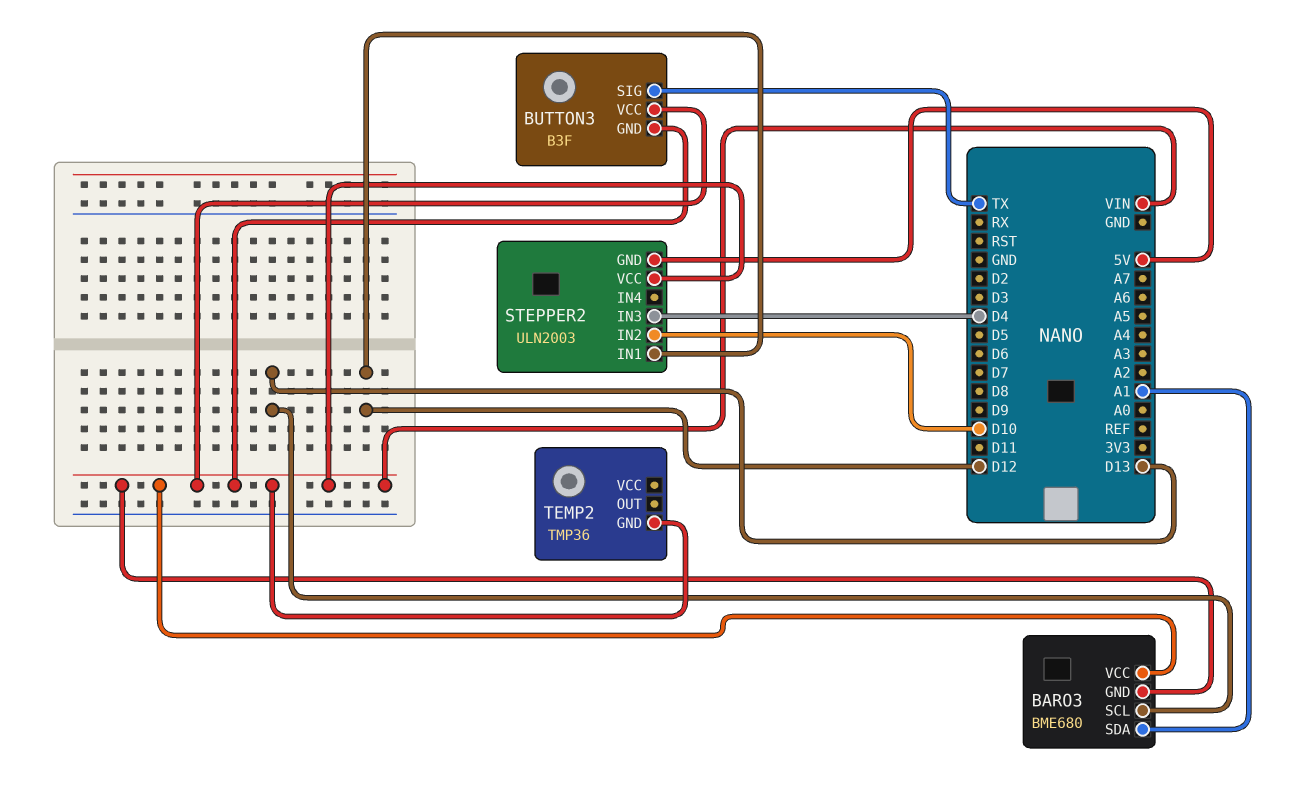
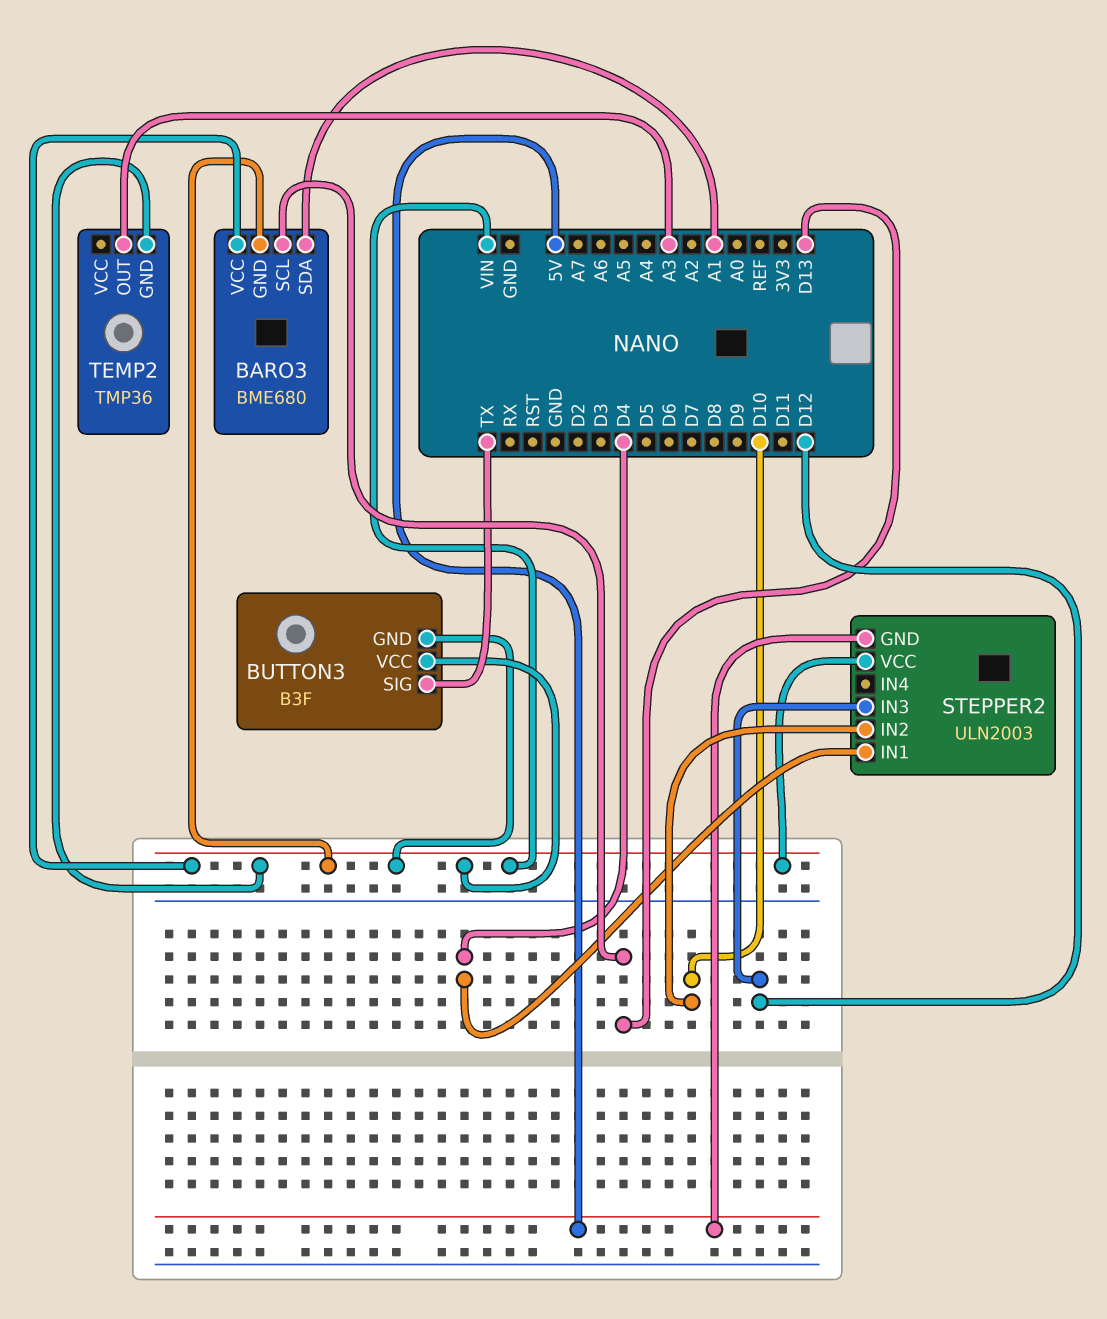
STEPPER2 pin IN1: D12 -> D4
STEPPER2 pin IN3: D4 -> D12
TEMP2 pin OUT: none -> A3

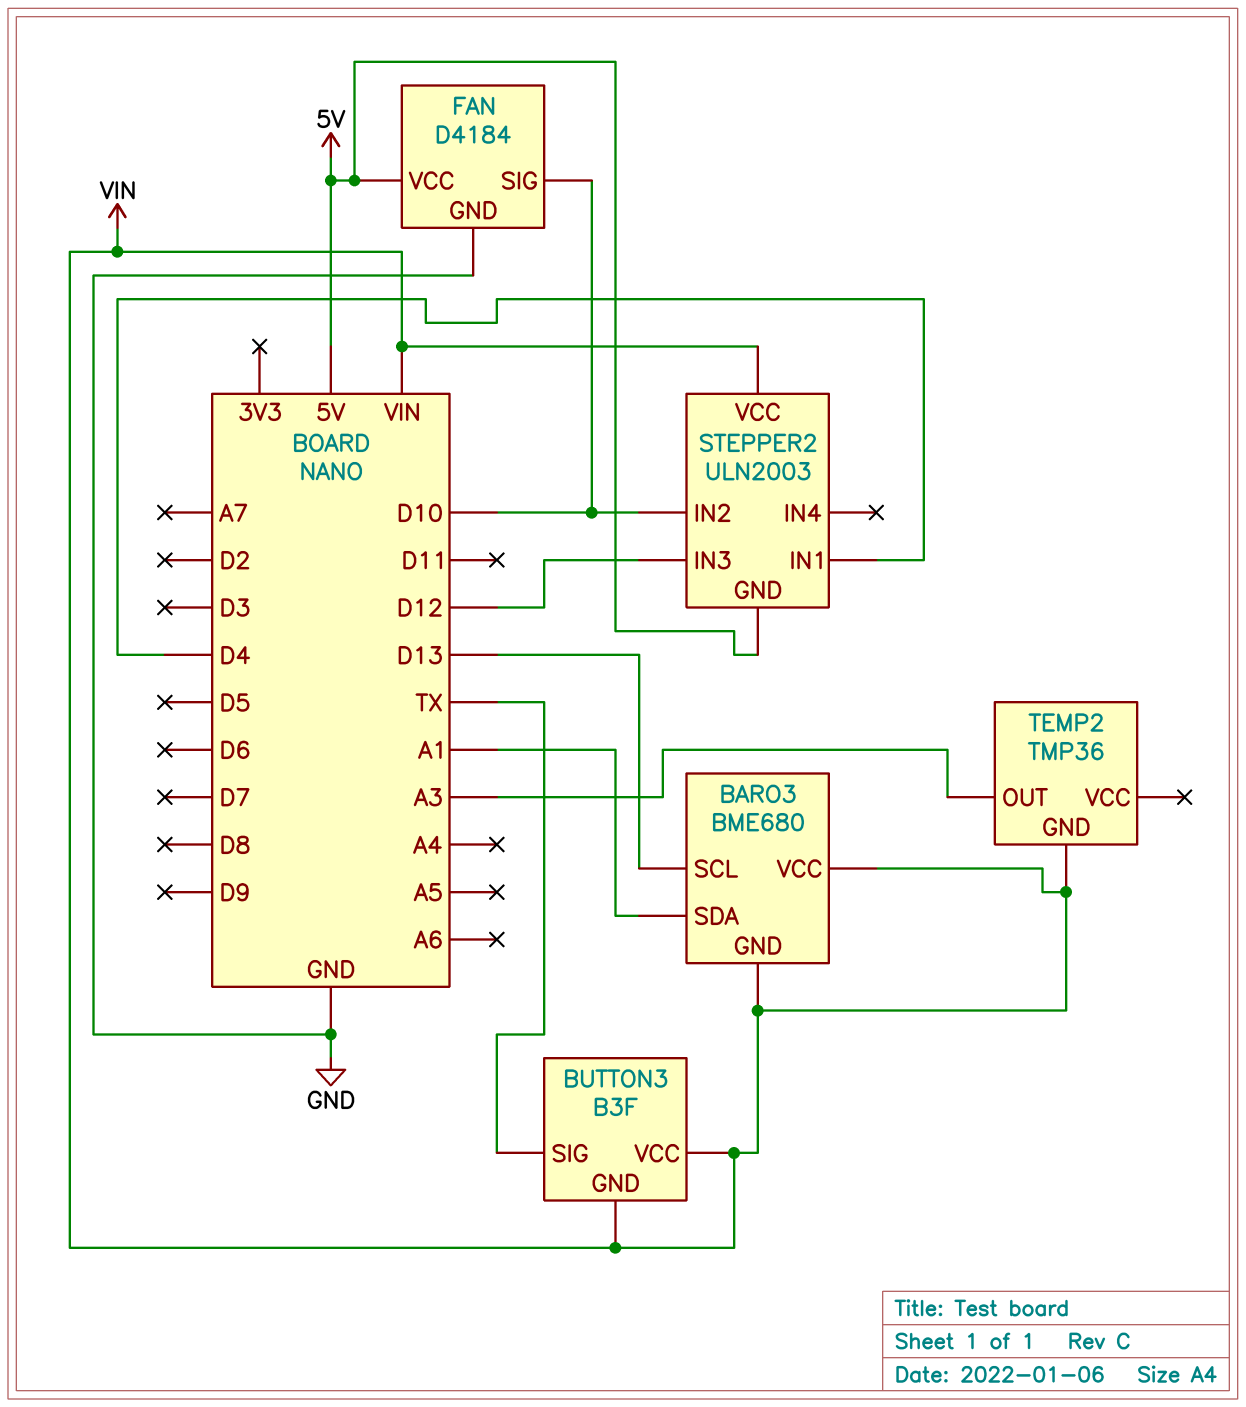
FAN: none -> D4184
FAN pin GND: none -> GND
FAN pin SIG: none -> D10
FAN pin VCC: none -> 5V

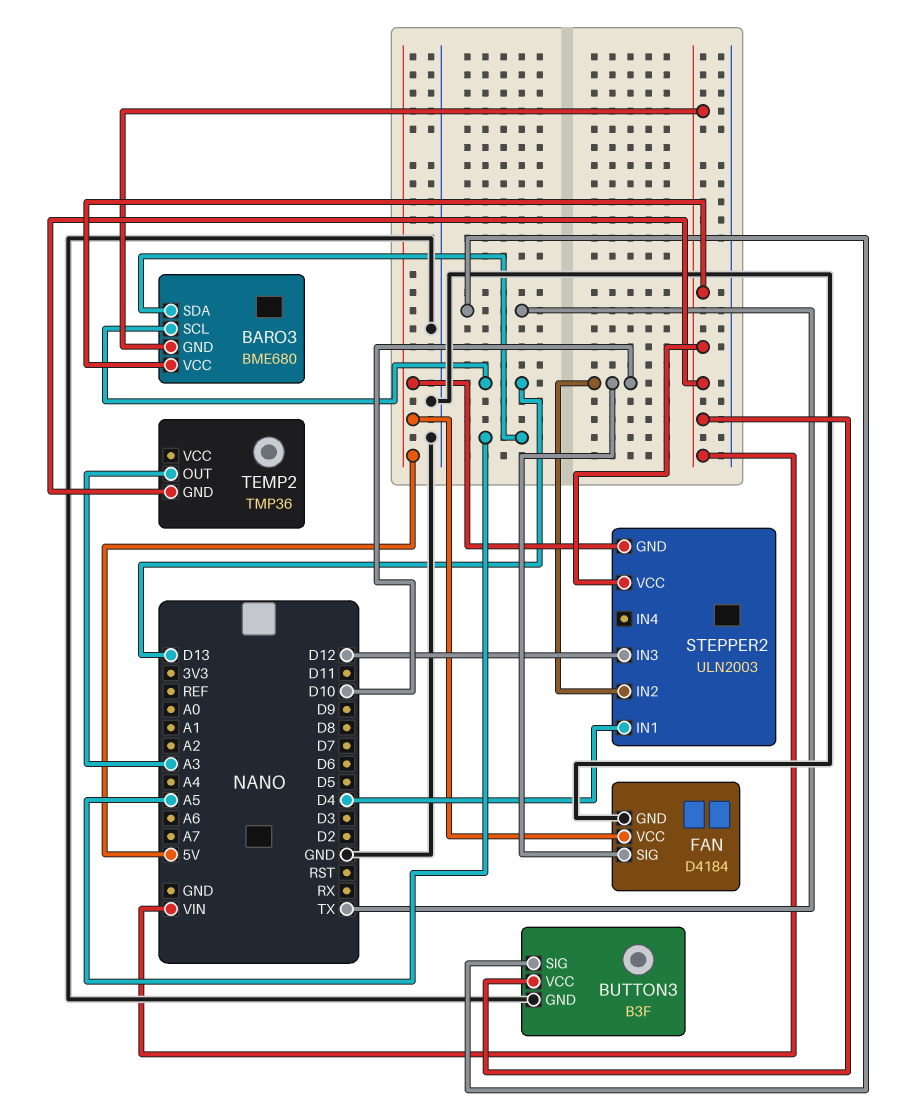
BARO3 pin SDA: A1 -> A5
BUTTON3 pin GND: VIN -> GND

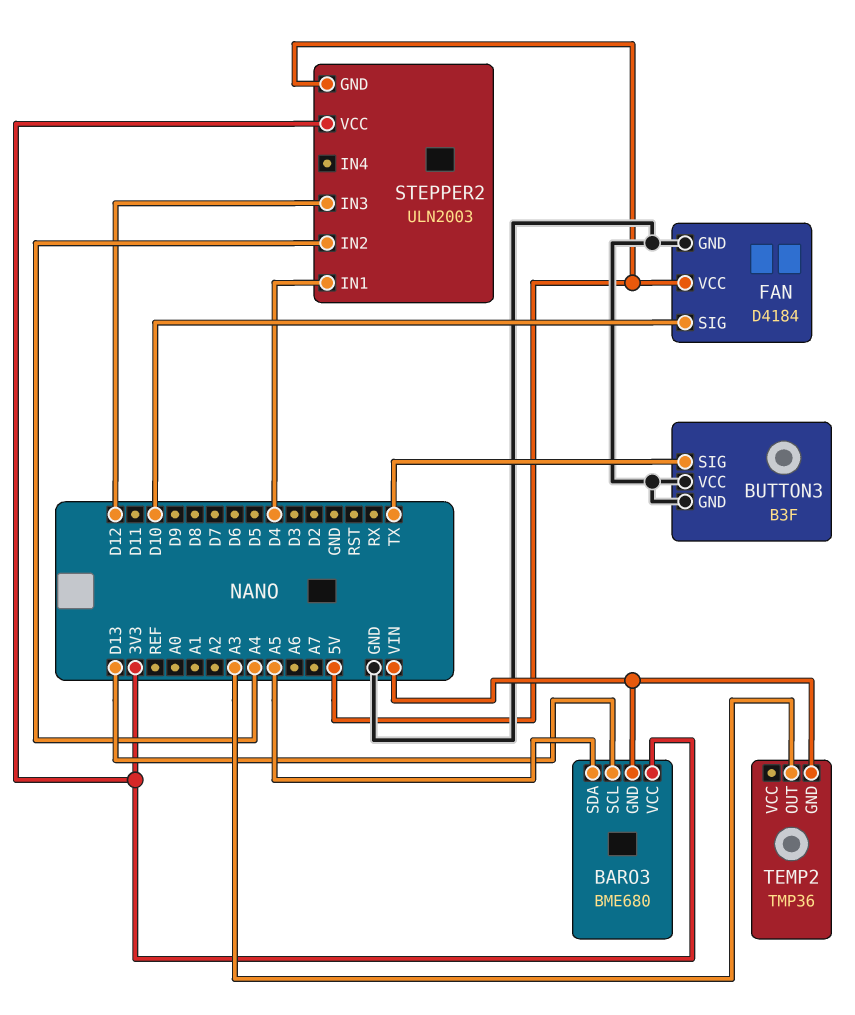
BARO3 pin VCC: VIN -> 3V3
BUTTON3 pin VCC: VIN -> GND
STEPPER2 pin IN2: D10 -> A4
STEPPER2 pin VCC: VIN -> 3V3

